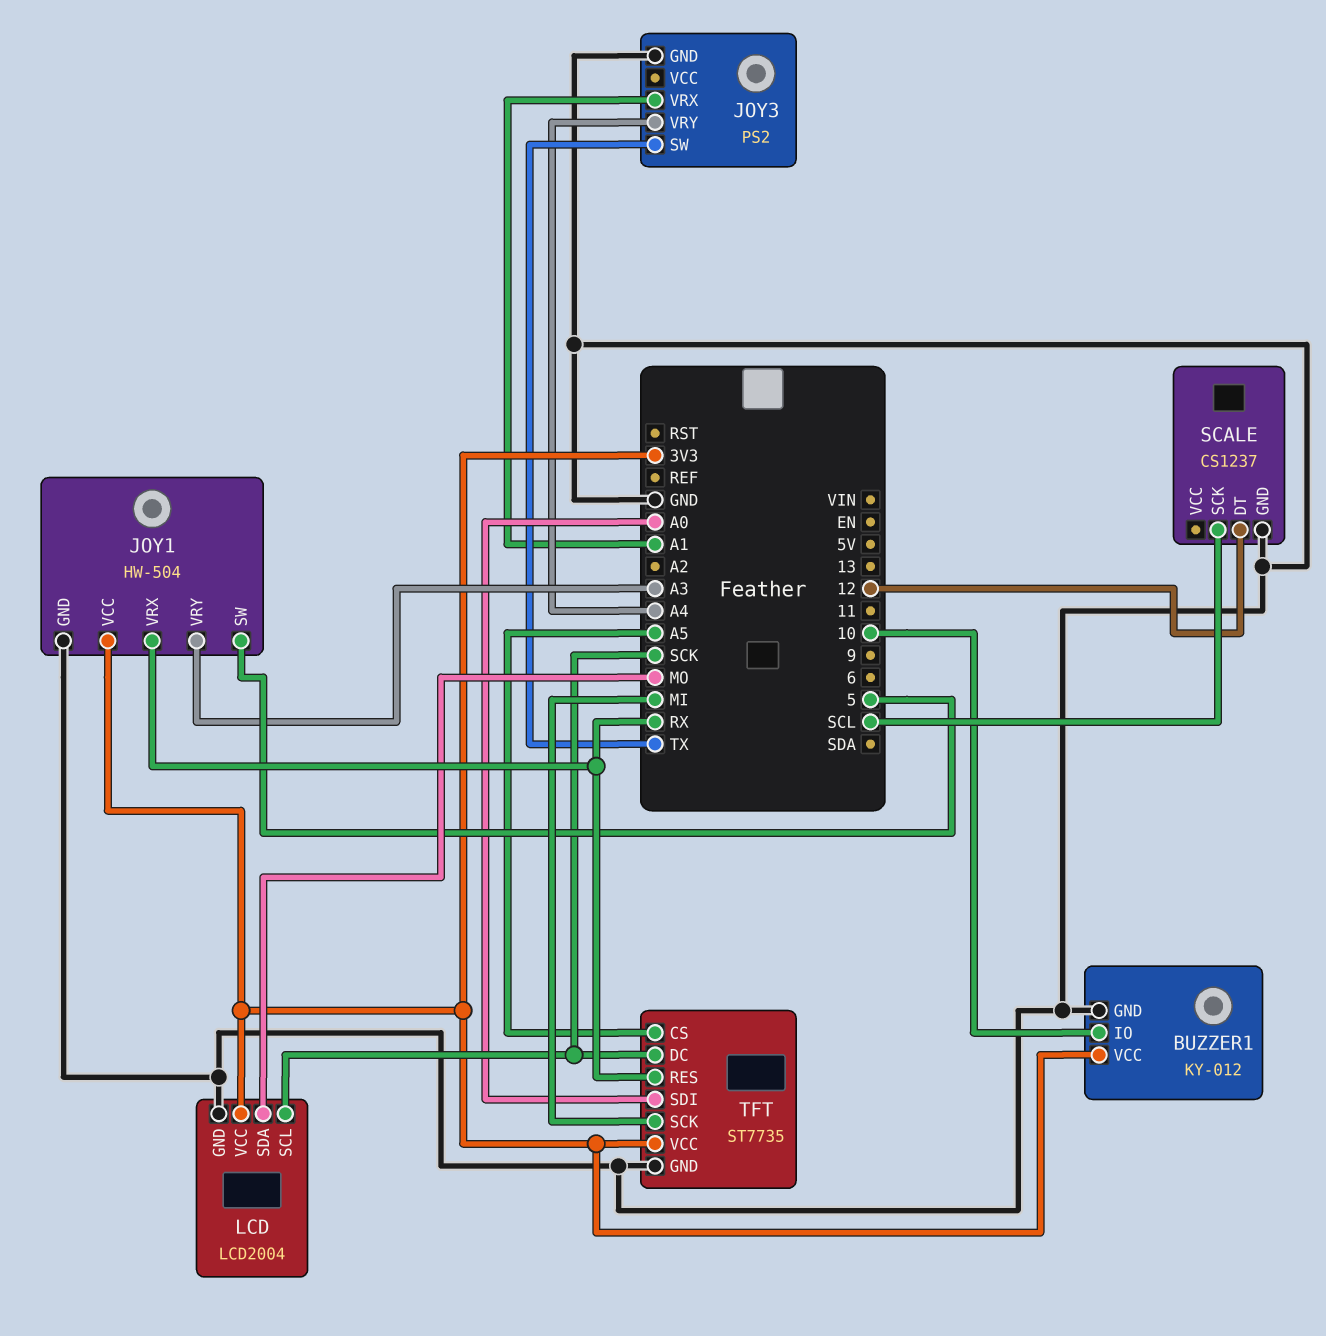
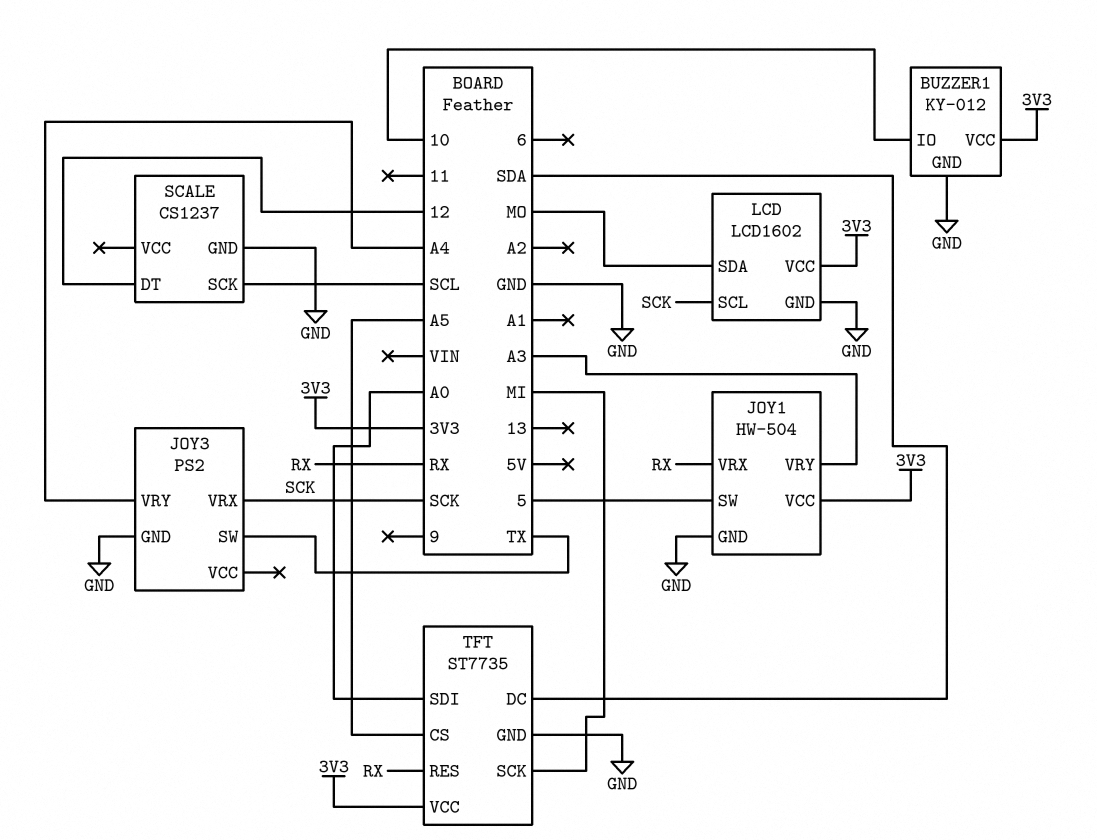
JOY3 pin VRX: A1 -> SCK
LCD: LCD2004 -> LCD1602
TFT pin DC: SCK -> SDA

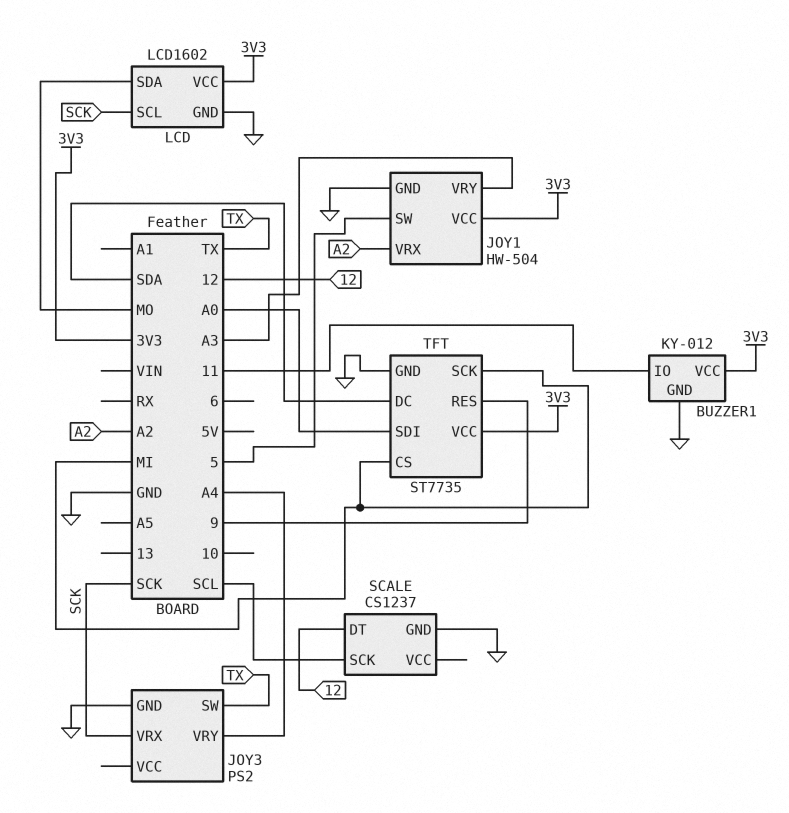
BUZZER1 pin IO: 10 -> 11
JOY1 pin VRX: RX -> A2
TFT pin CS: A5 -> MI
TFT pin RES: RX -> 9

